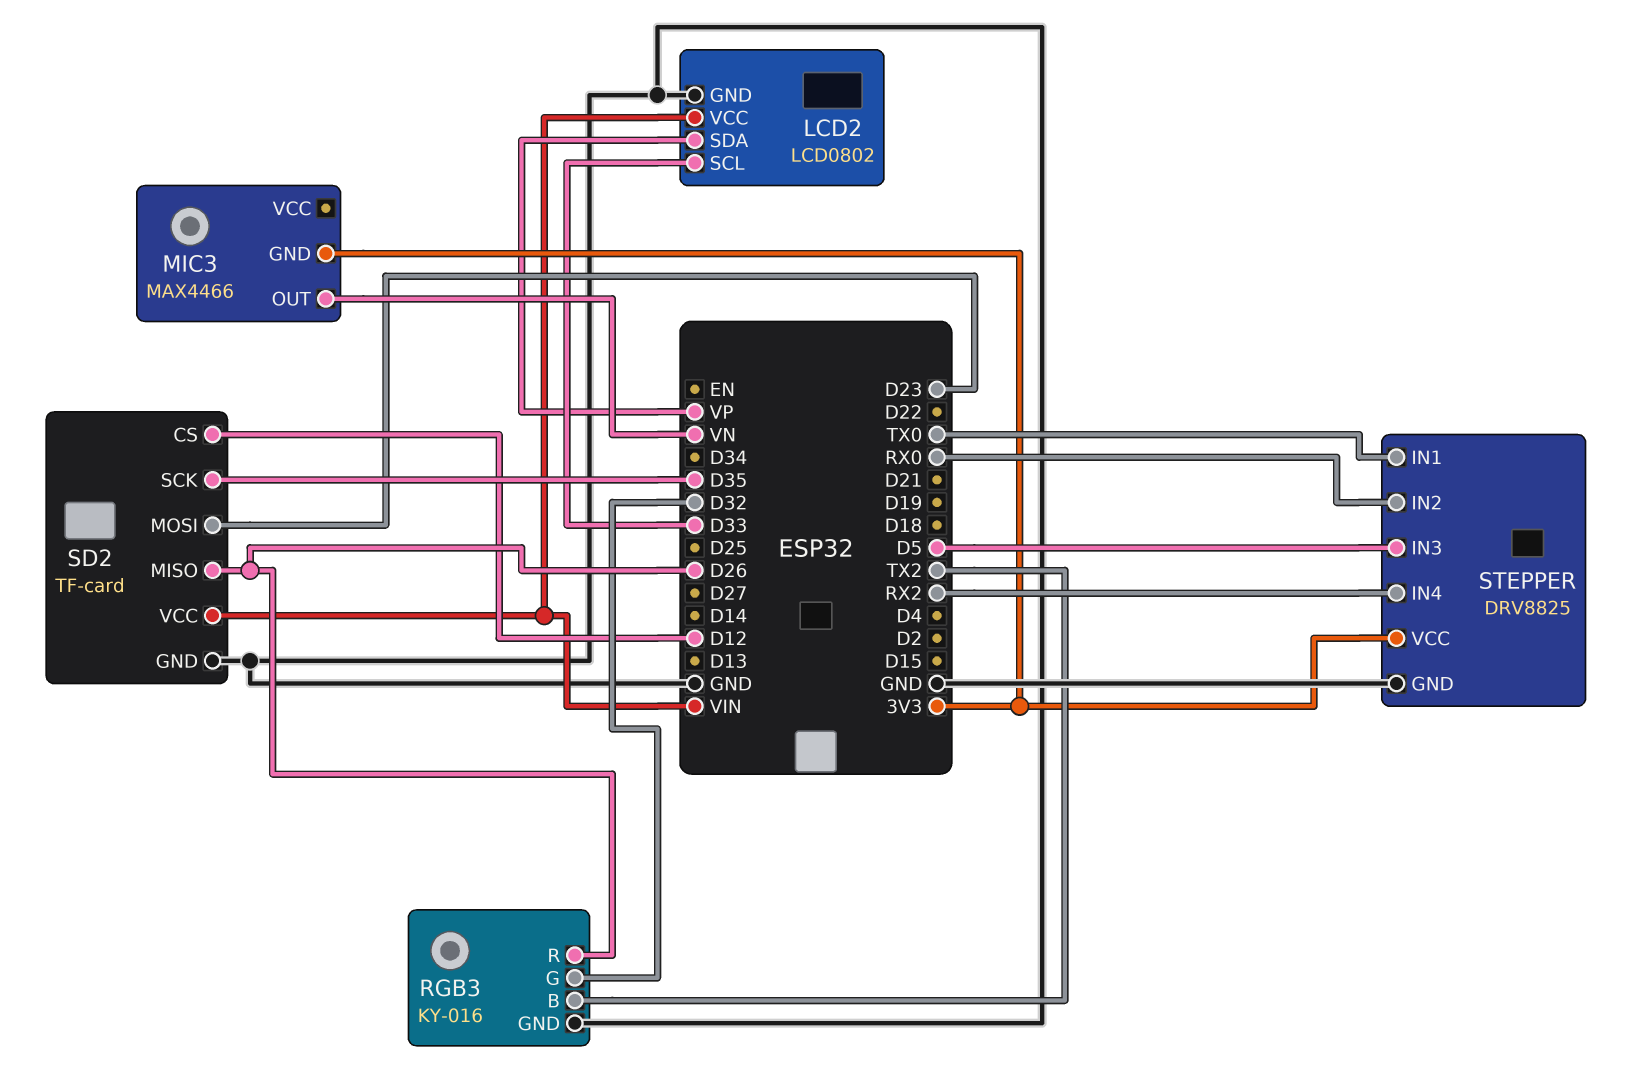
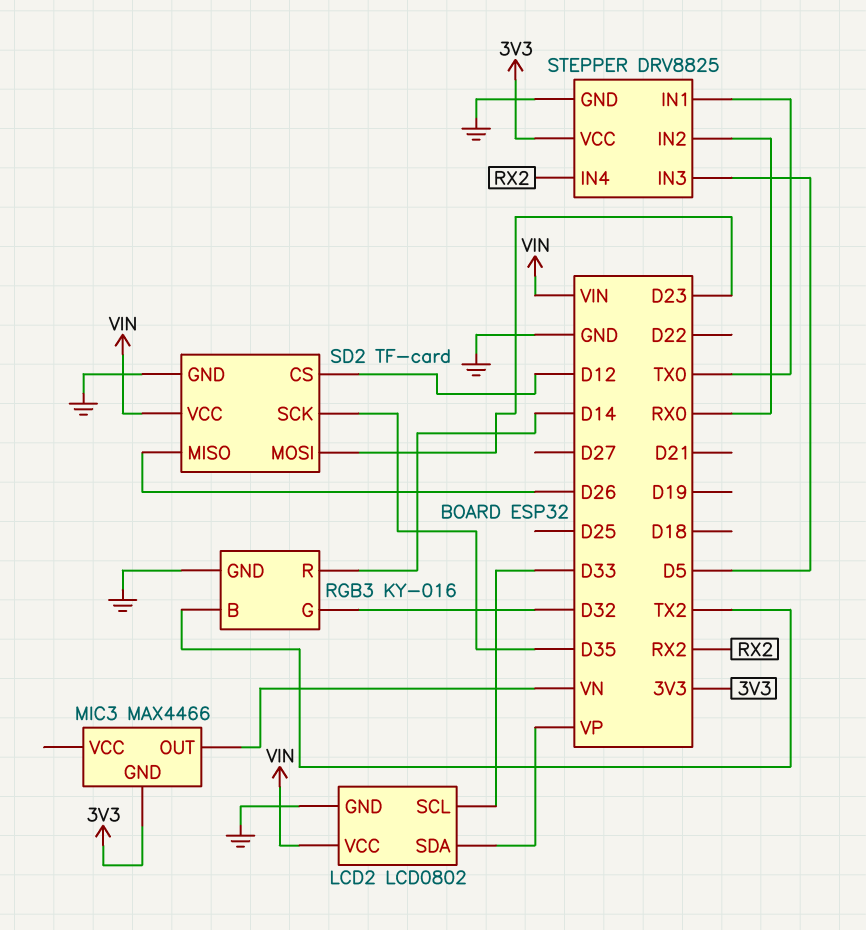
RGB3 pin R: D26 -> D14

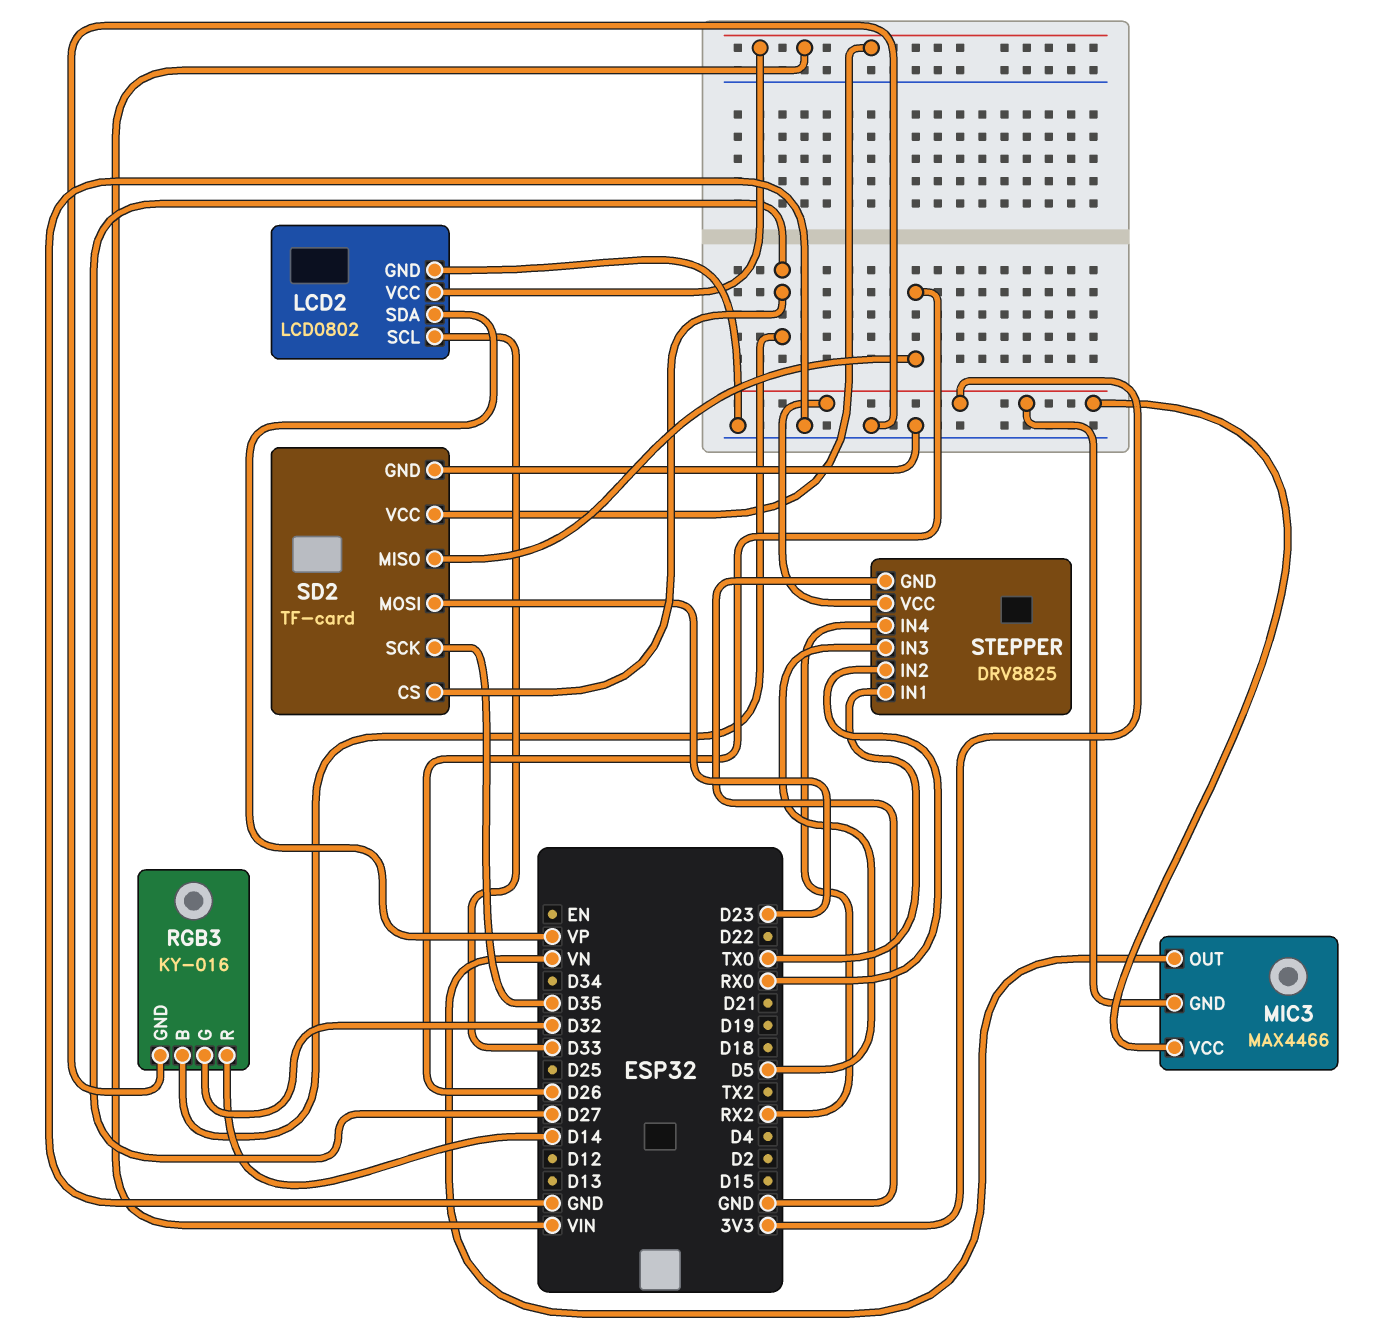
MIC3 pin VCC: none -> 3V3
RGB3 pin B: TX2 -> D27
SD2 pin CS: D12 -> D27

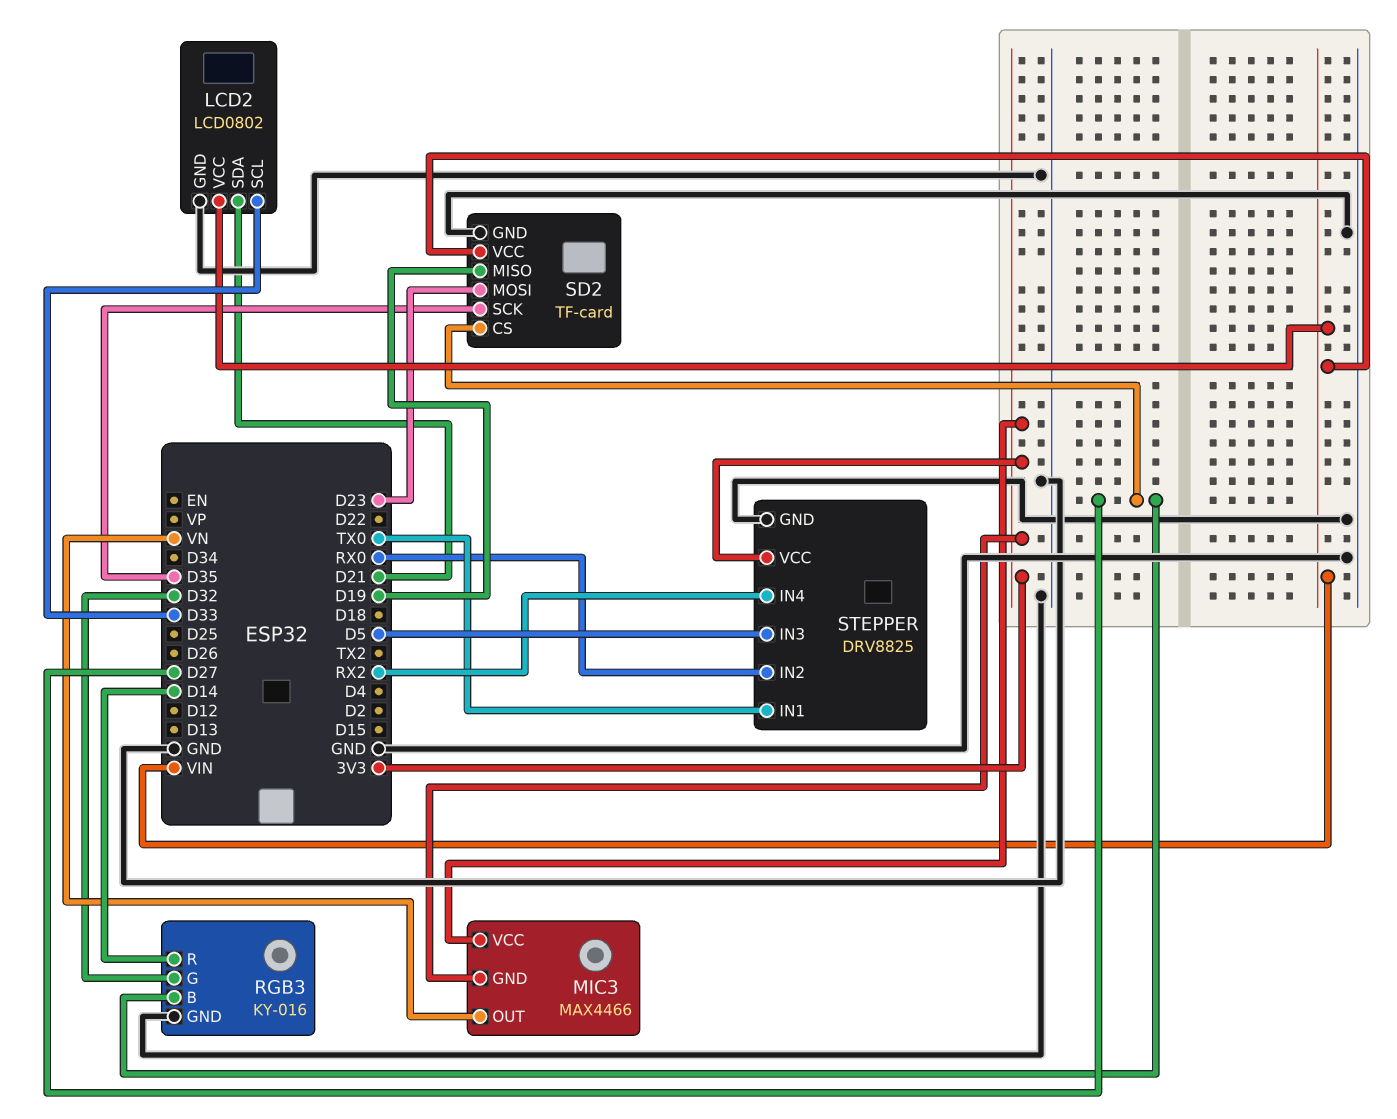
LCD2 pin SDA: VP -> D21
SD2 pin MISO: D26 -> D19

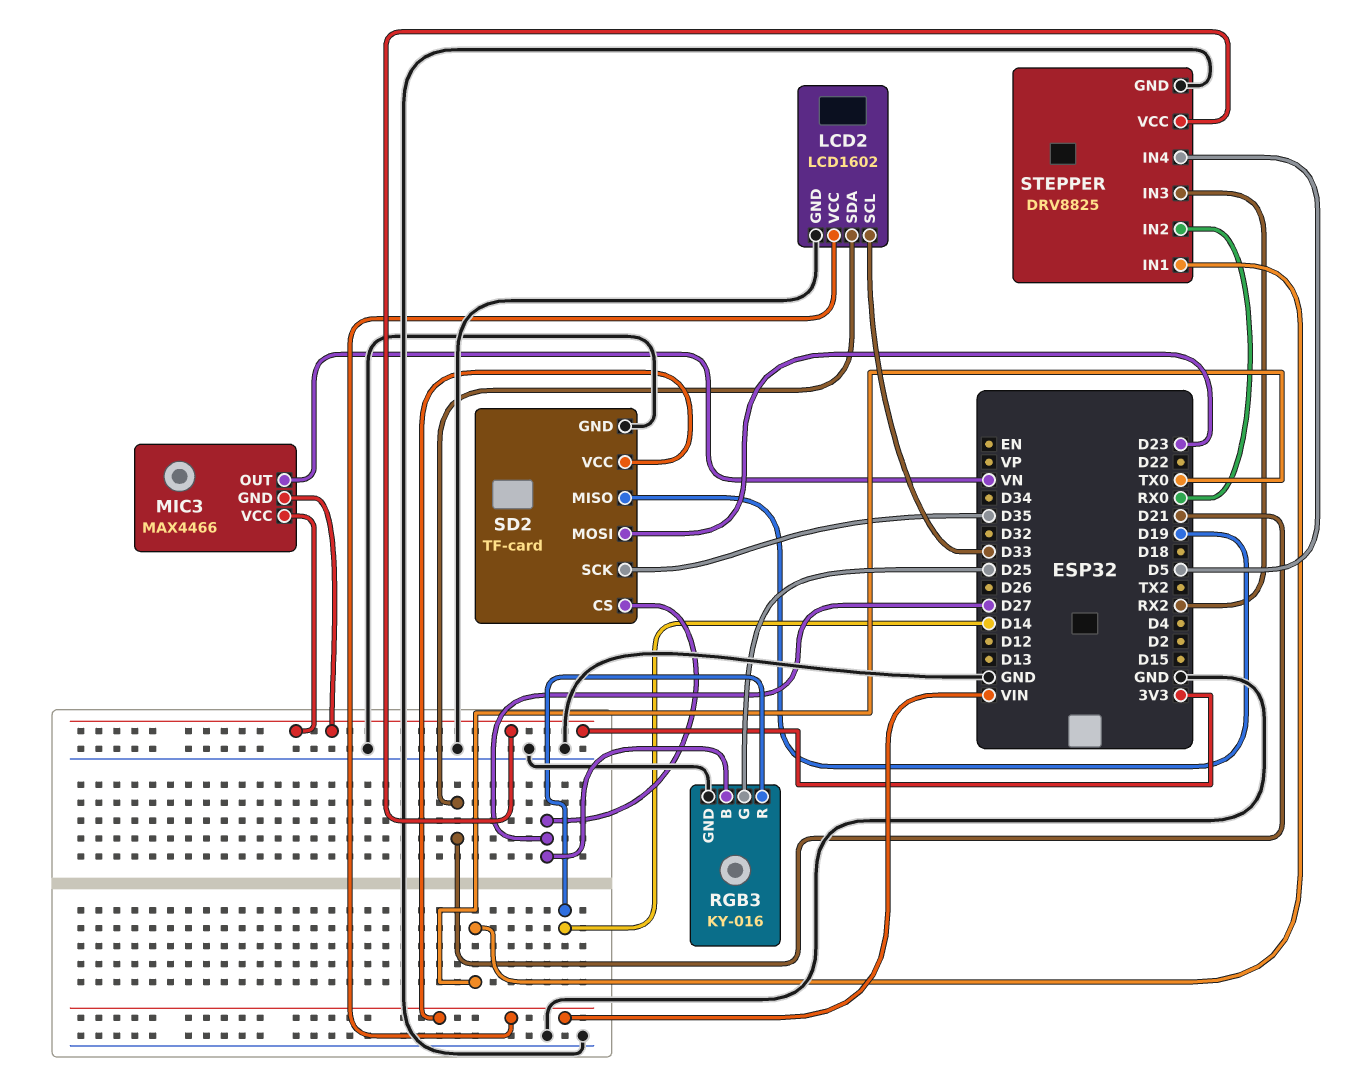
LCD2: LCD0802 -> LCD1602
RGB3 pin G: D32 -> D25
STEPPER pin IN3: D5 -> RX2
STEPPER pin IN4: RX2 -> D5

